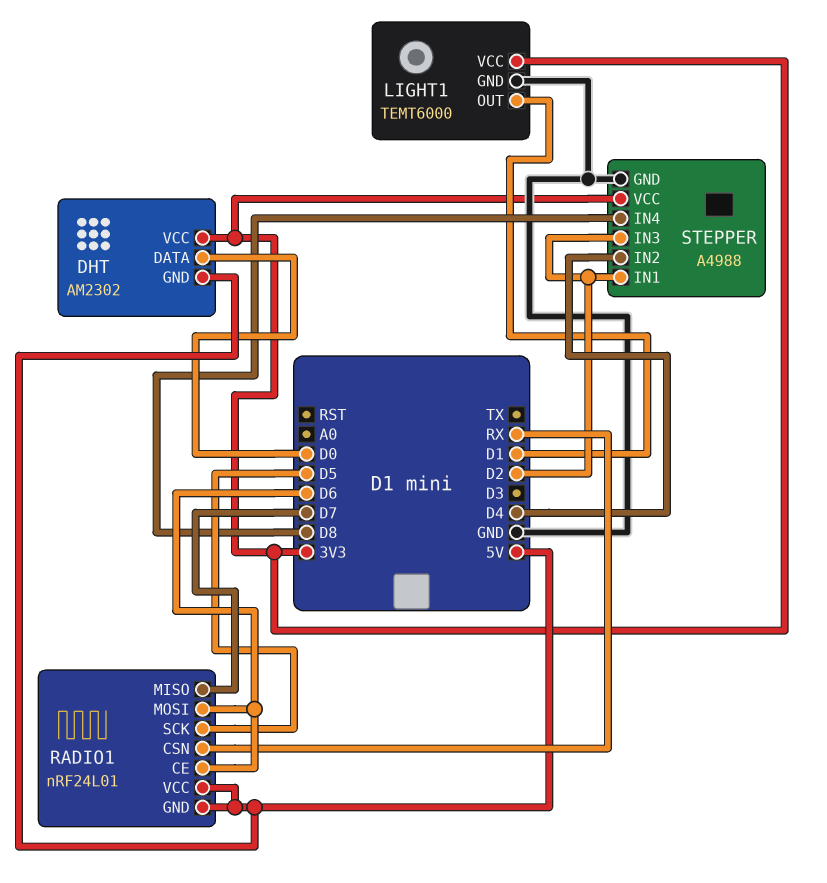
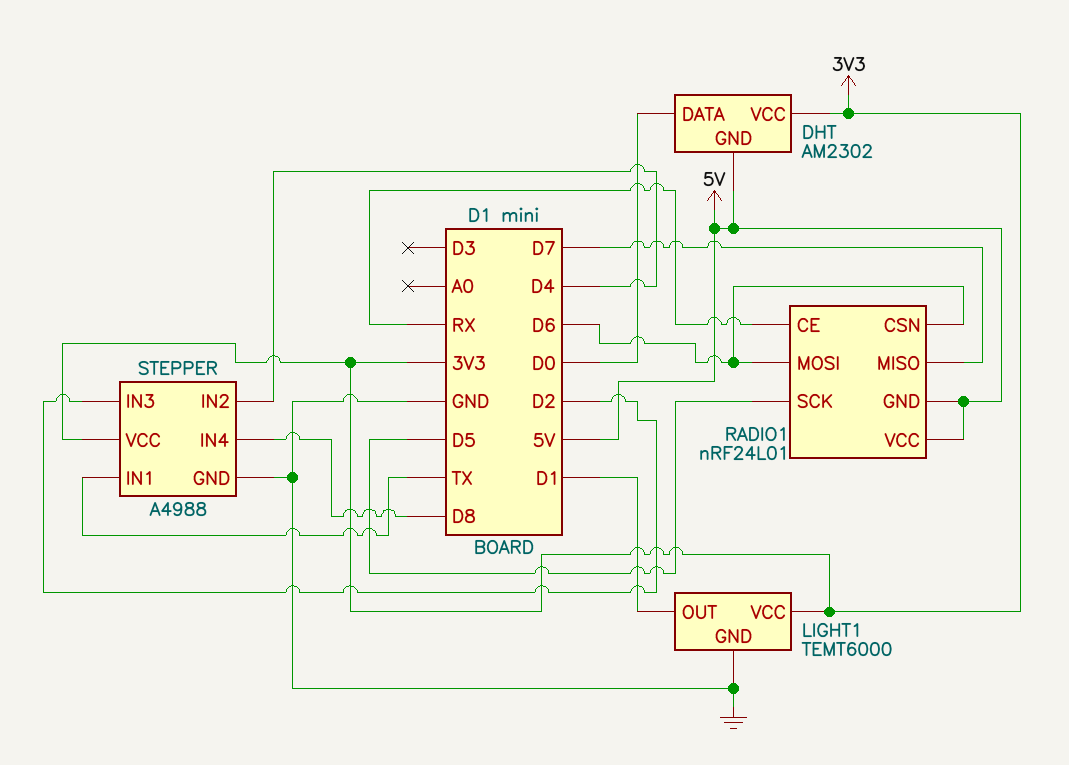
RADIO1 pin CE: D6 -> RX
RADIO1 pin CSN: RX -> D6
STEPPER pin IN1: D2 -> TX

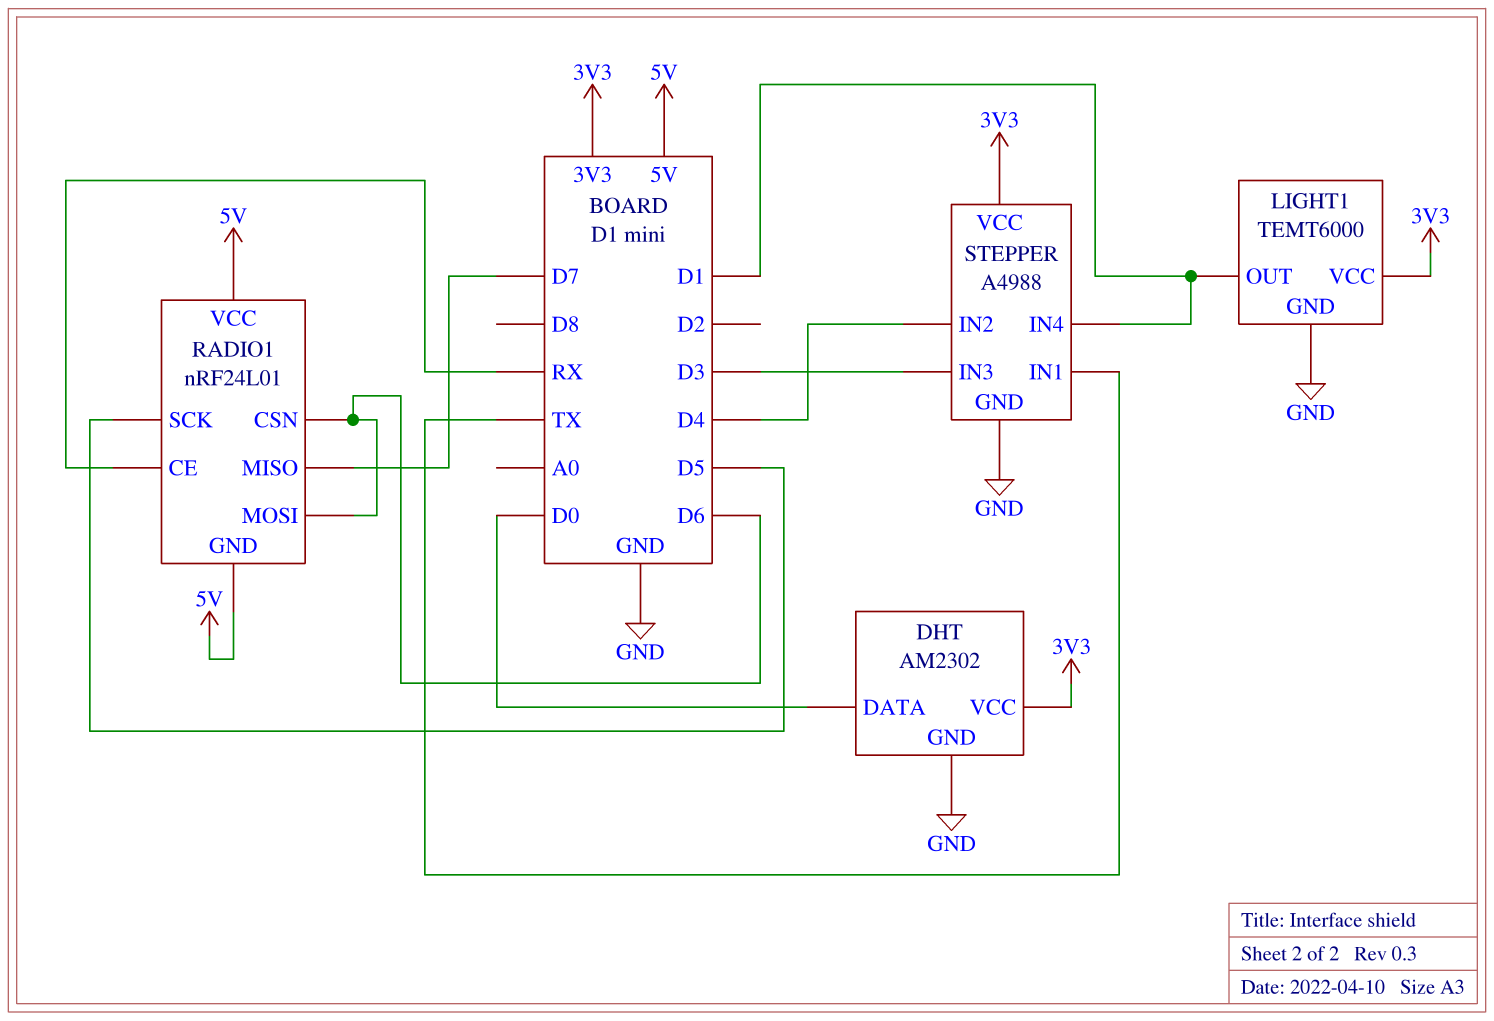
DHT pin GND: 5V -> GND
STEPPER pin IN3: D2 -> D3
STEPPER pin IN4: D8 -> D1

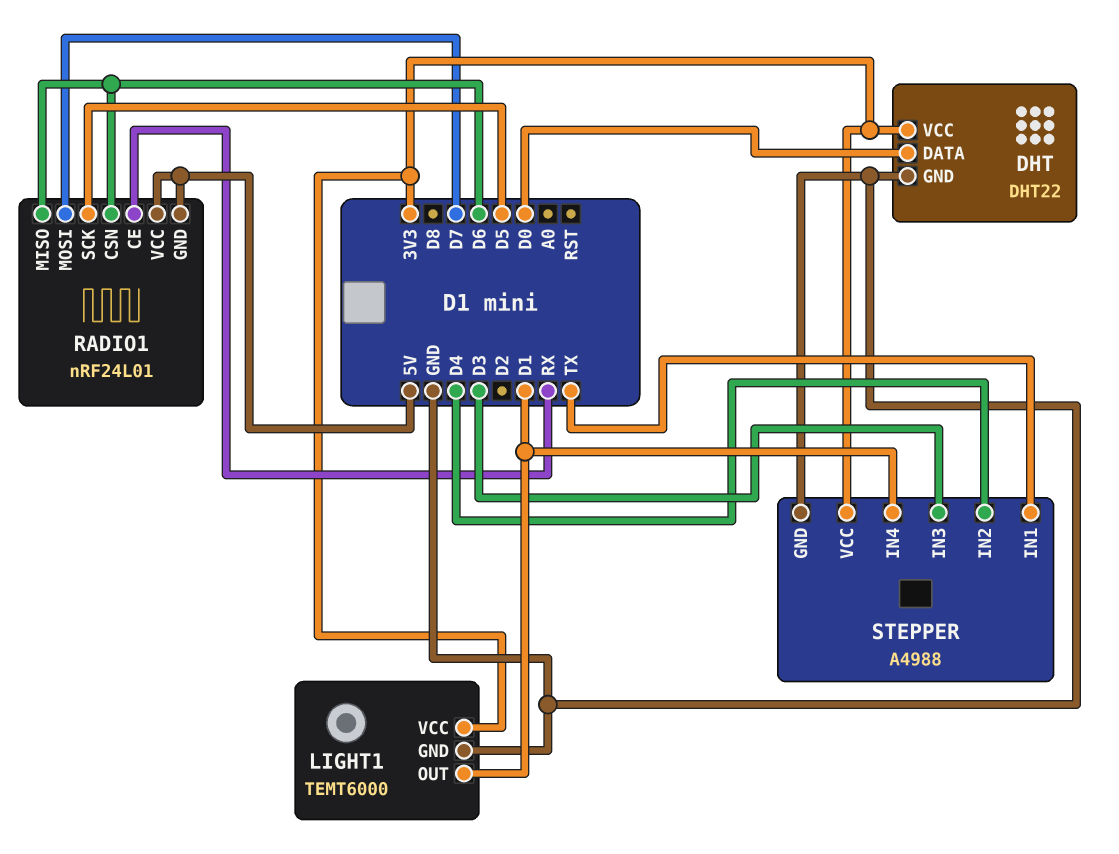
DHT: AM2302 -> DHT22
RADIO1 pin MISO: D7 -> D6
RADIO1 pin MOSI: D6 -> D7

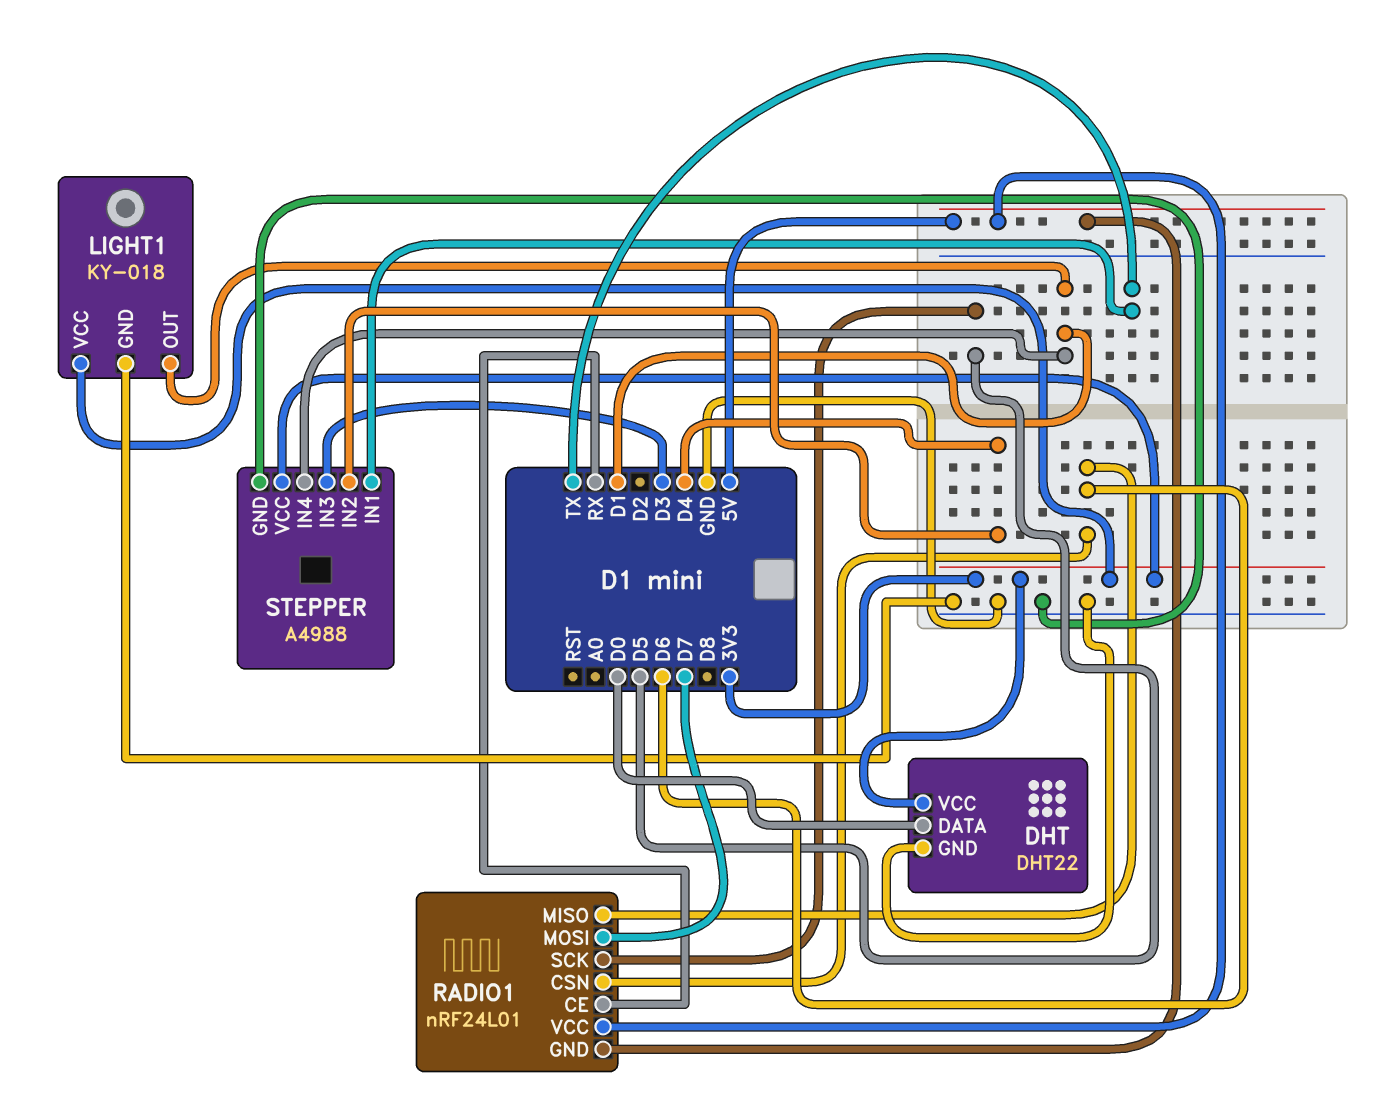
LIGHT1: TEMT6000 -> KY-018

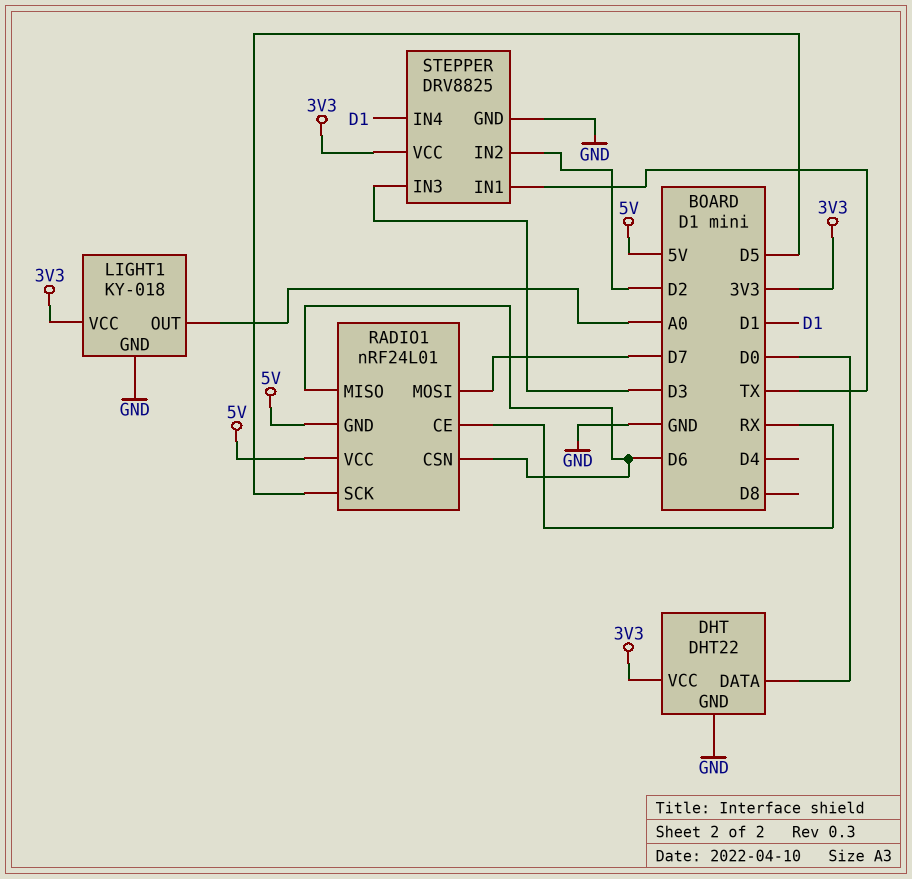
LIGHT1 pin OUT: D1 -> A0
STEPPER: A4988 -> DRV8825
STEPPER pin IN2: D4 -> D2

